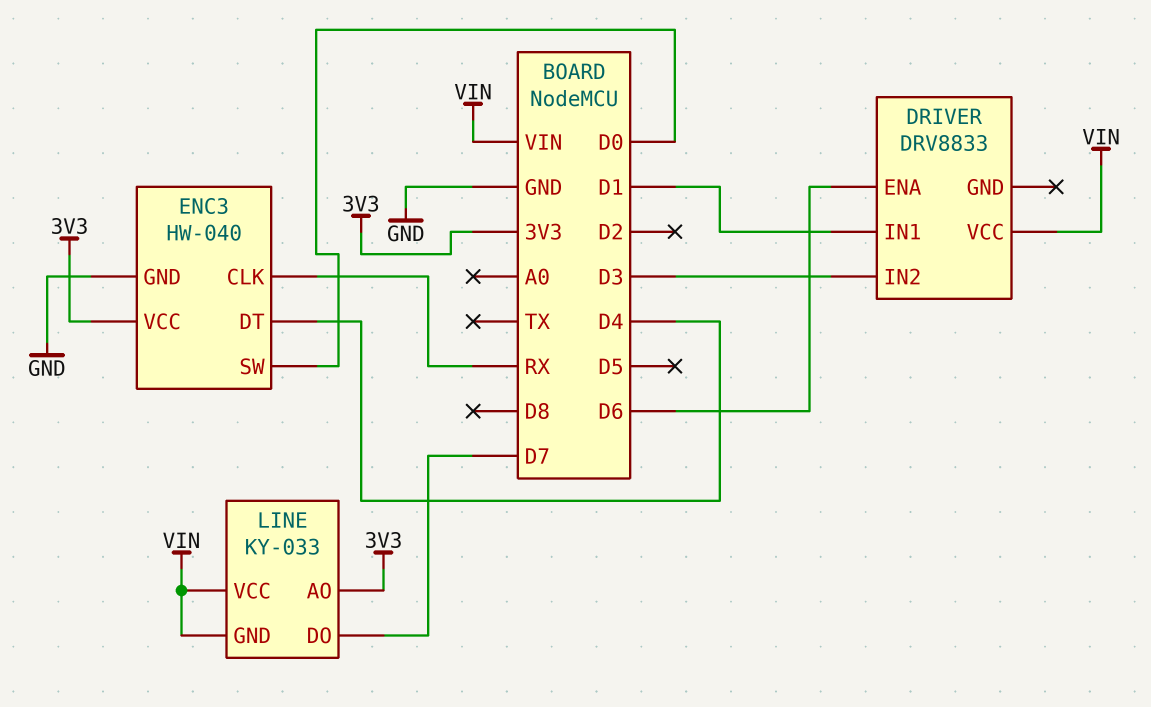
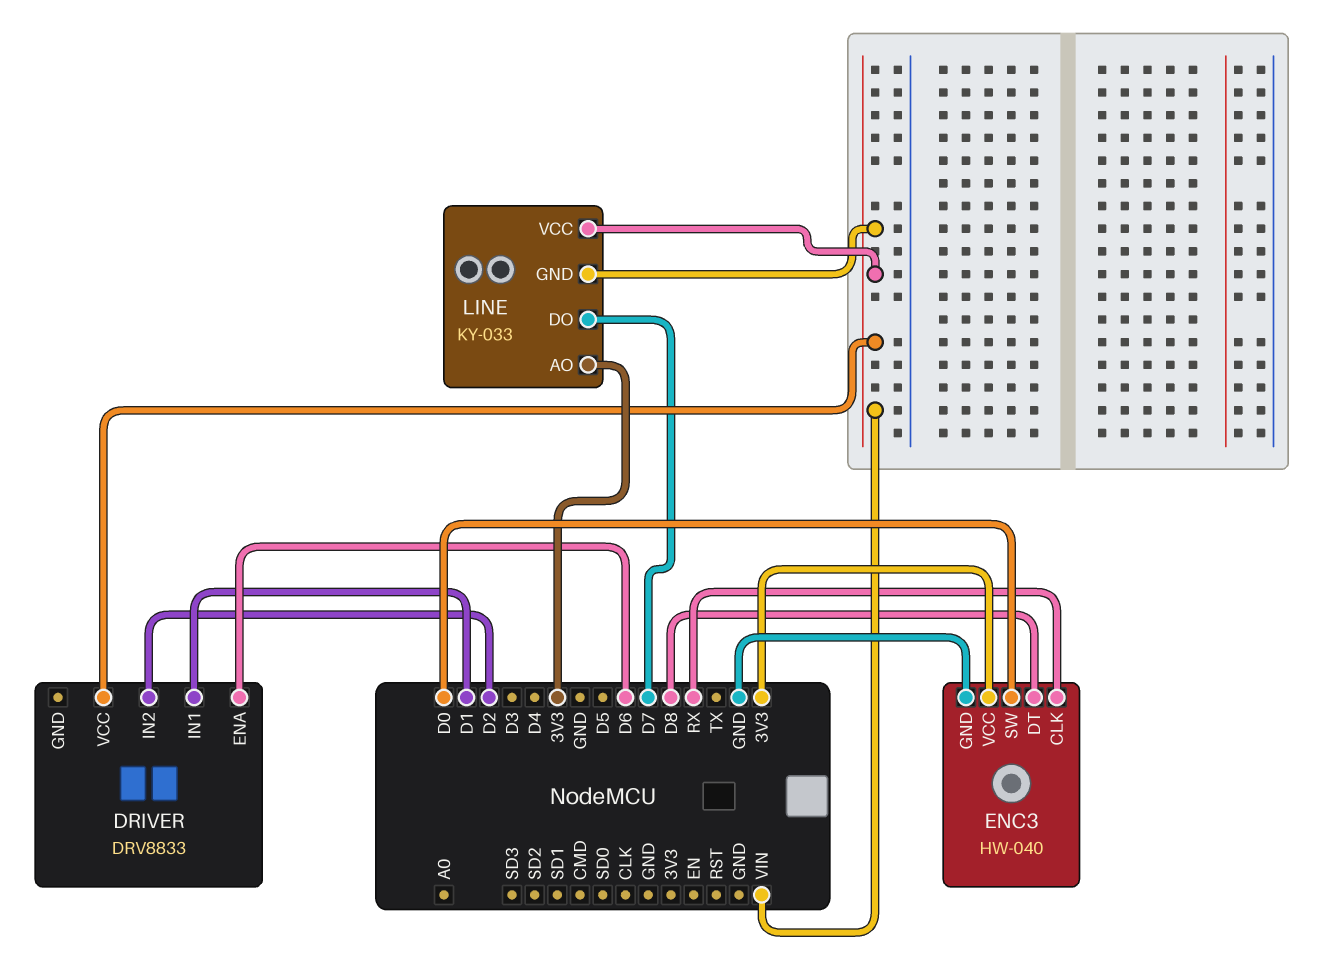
DRIVER pin IN2: D3 -> D2
ENC3 pin DT: D4 -> D8

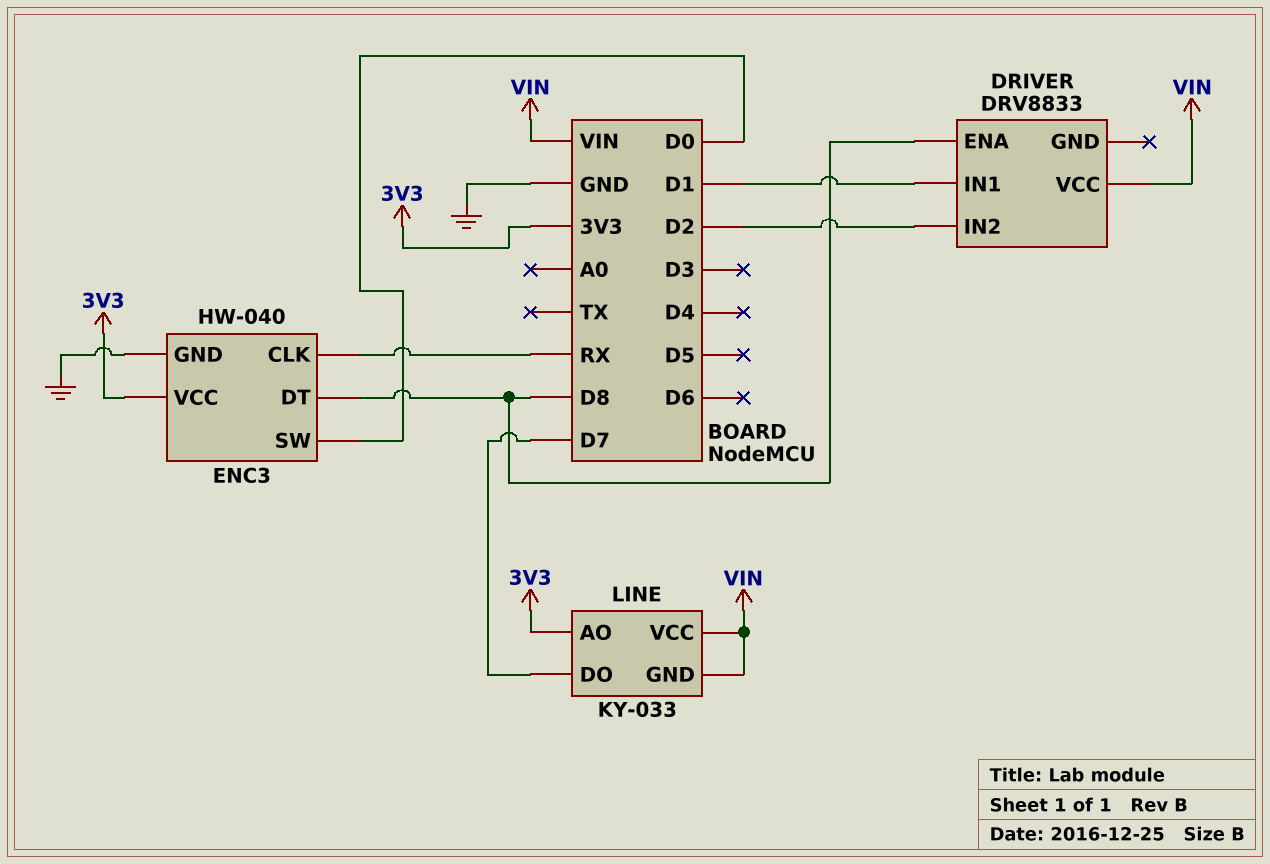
DRIVER pin ENA: D6 -> D8

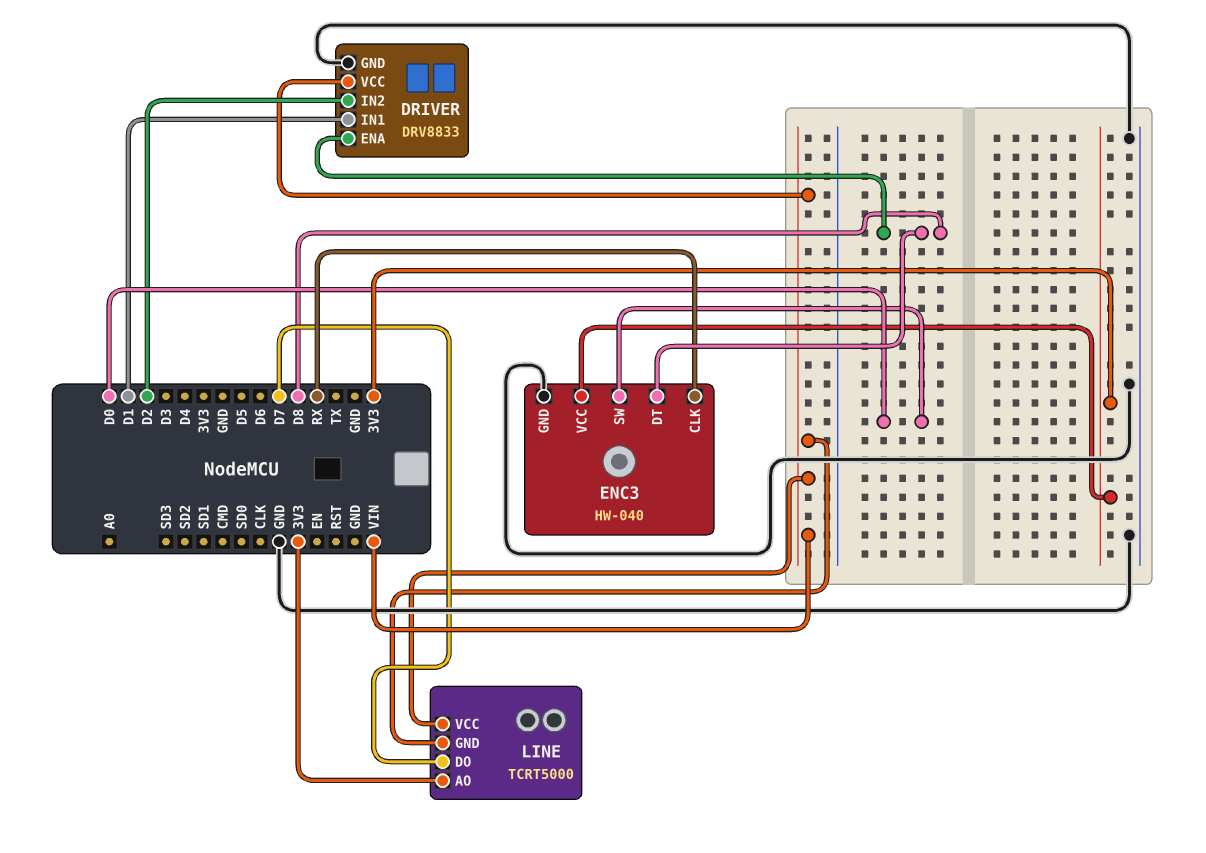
DRIVER pin GND: none -> GND
LINE: KY-033 -> TCRT5000

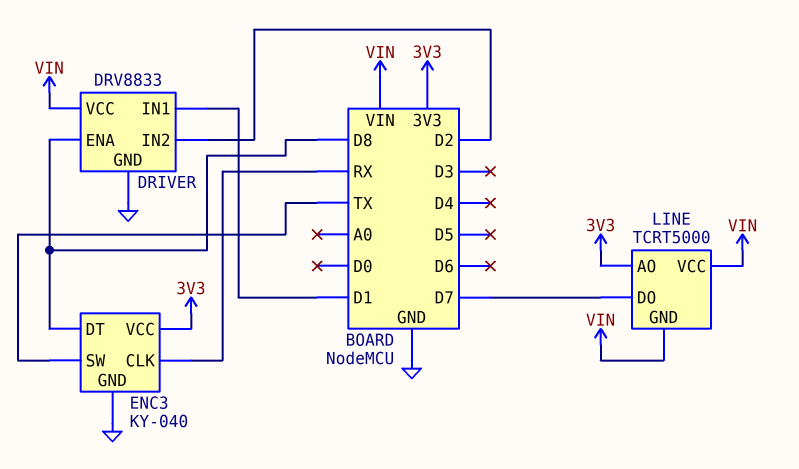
ENC3: HW-040 -> KY-040
ENC3 pin SW: D0 -> TX

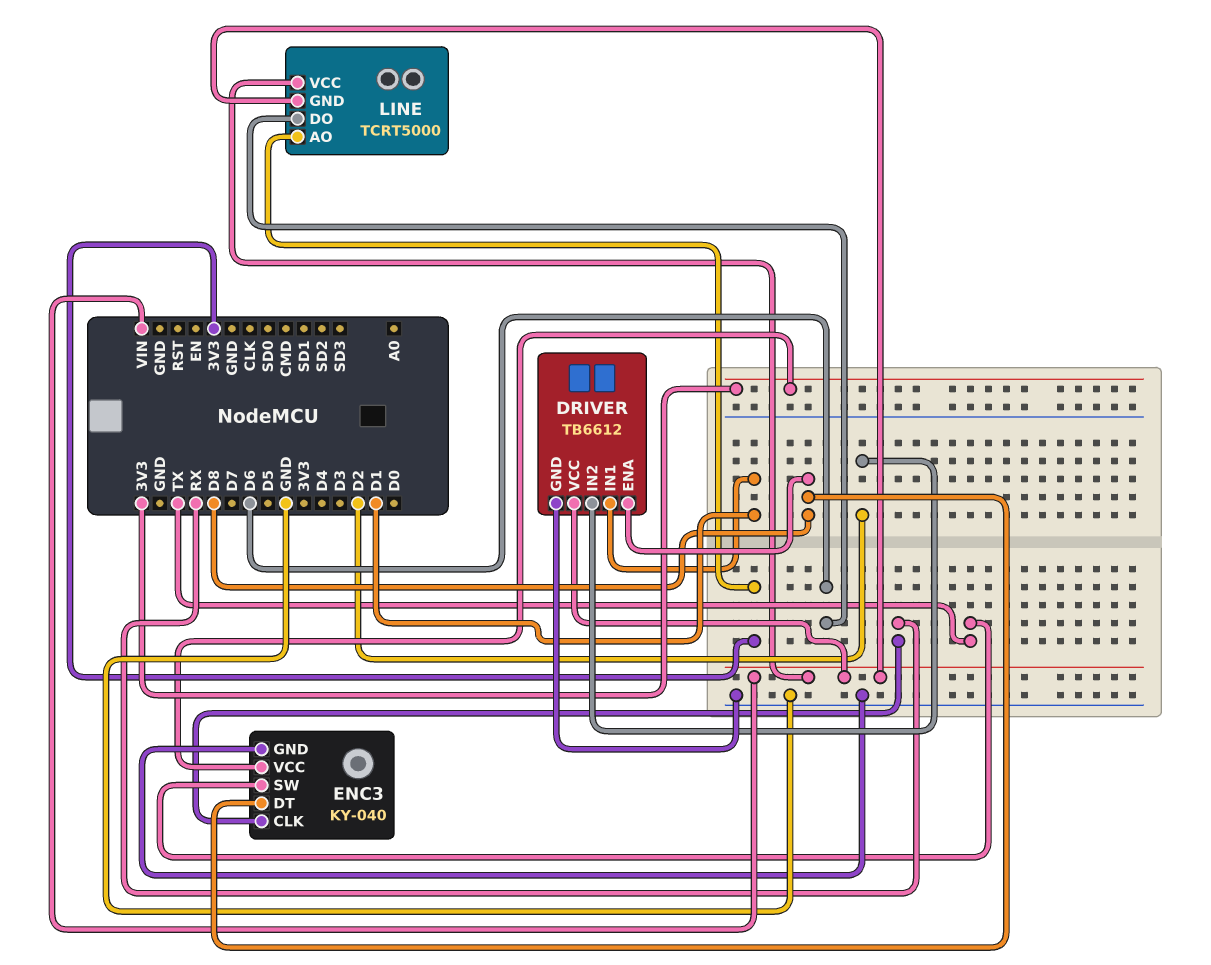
DRIVER: DRV8833 -> TB6612
LINE pin DO: D7 -> D6

